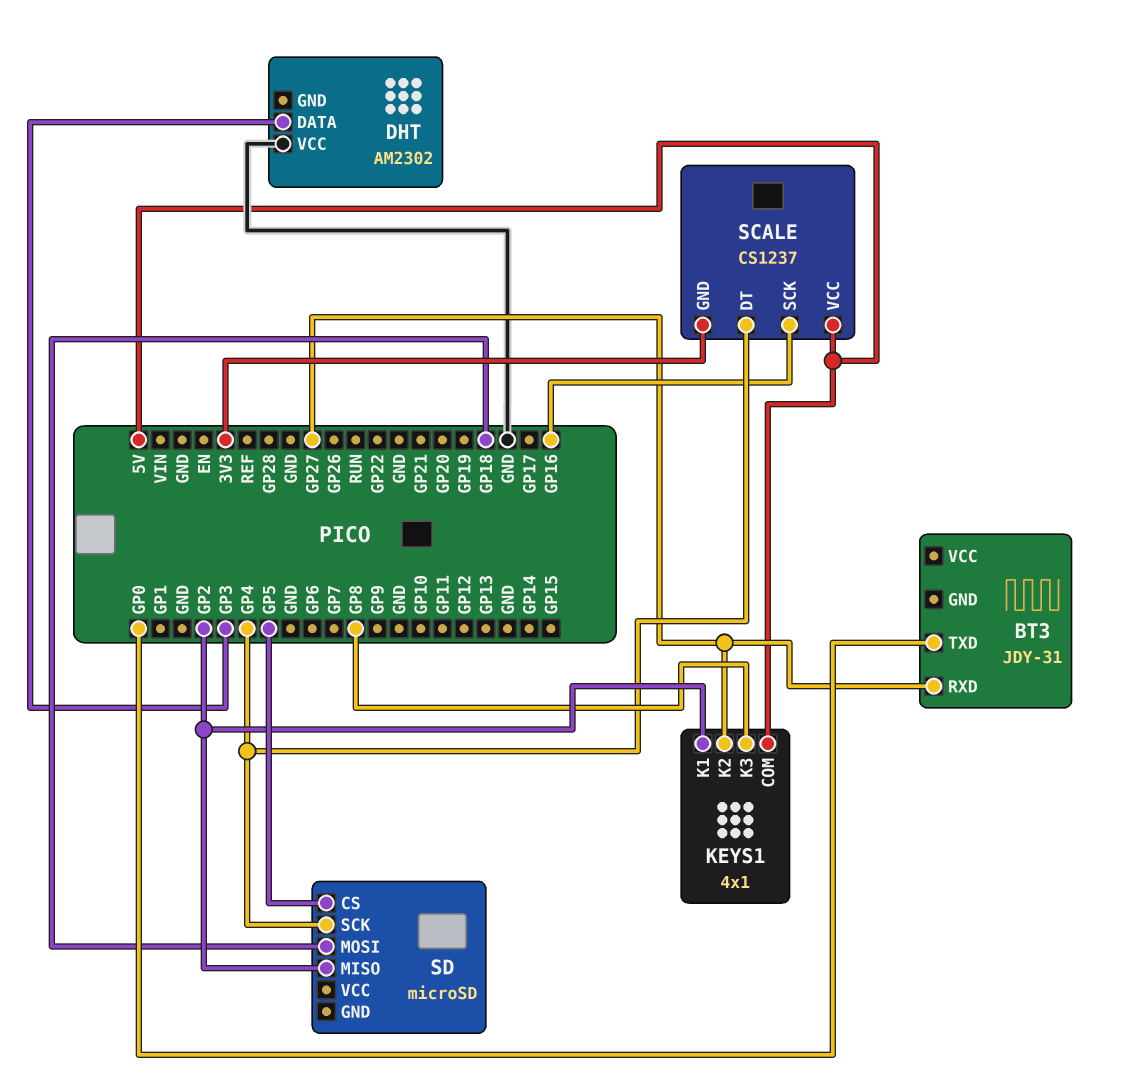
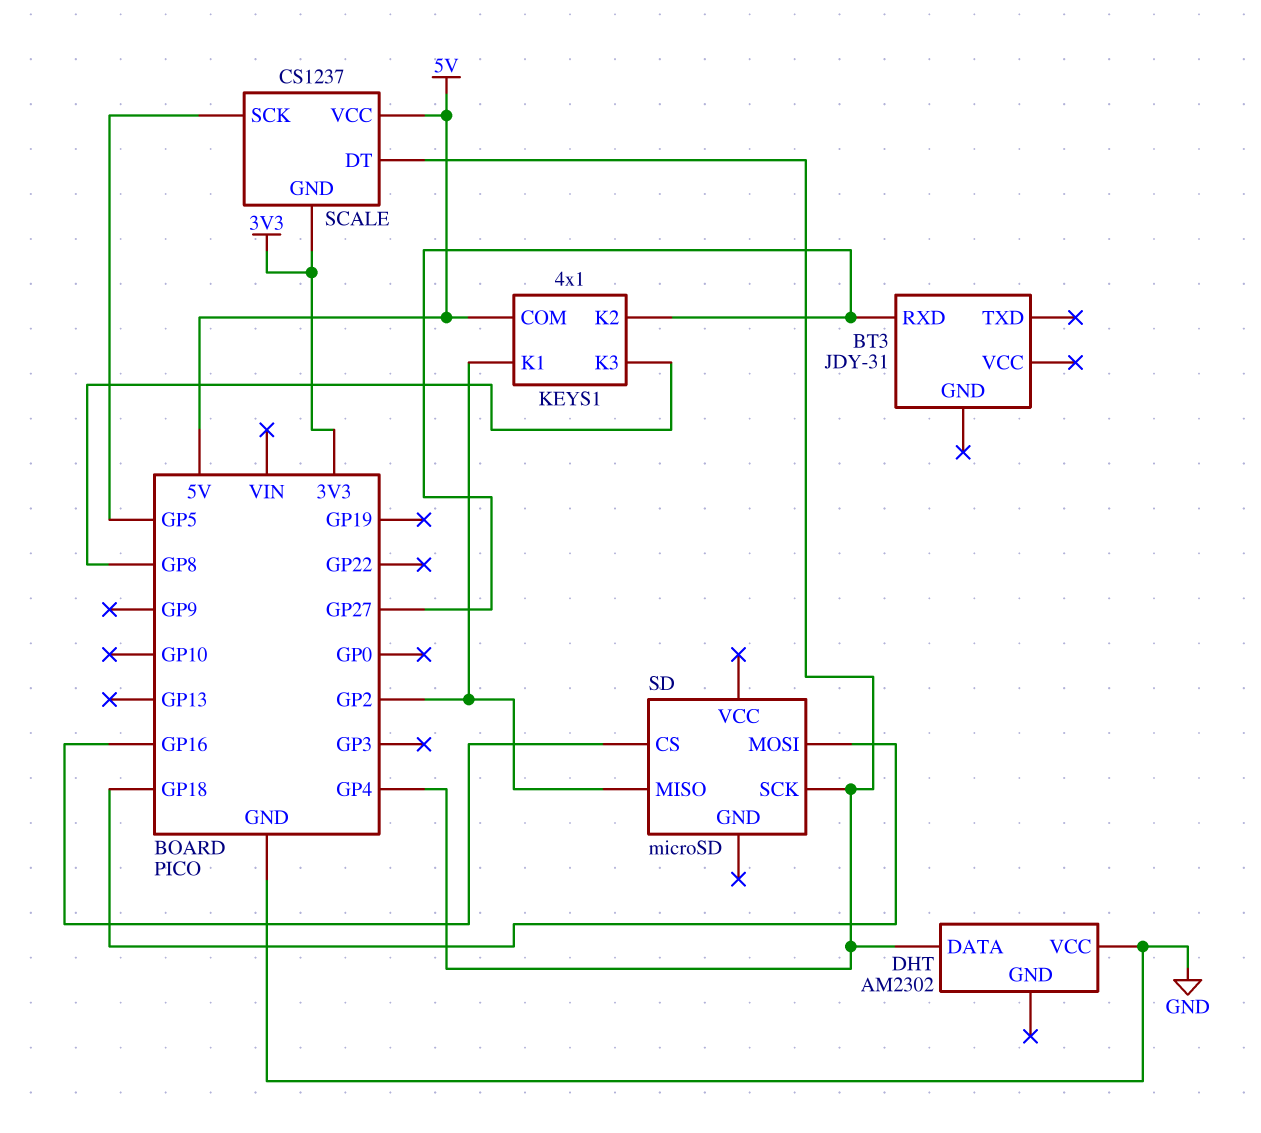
BT3 pin TXD: GP0 -> none
DHT pin DATA: GP3 -> GP4
SCALE pin SCK: GP16 -> GP5
SD pin CS: GP5 -> GP16

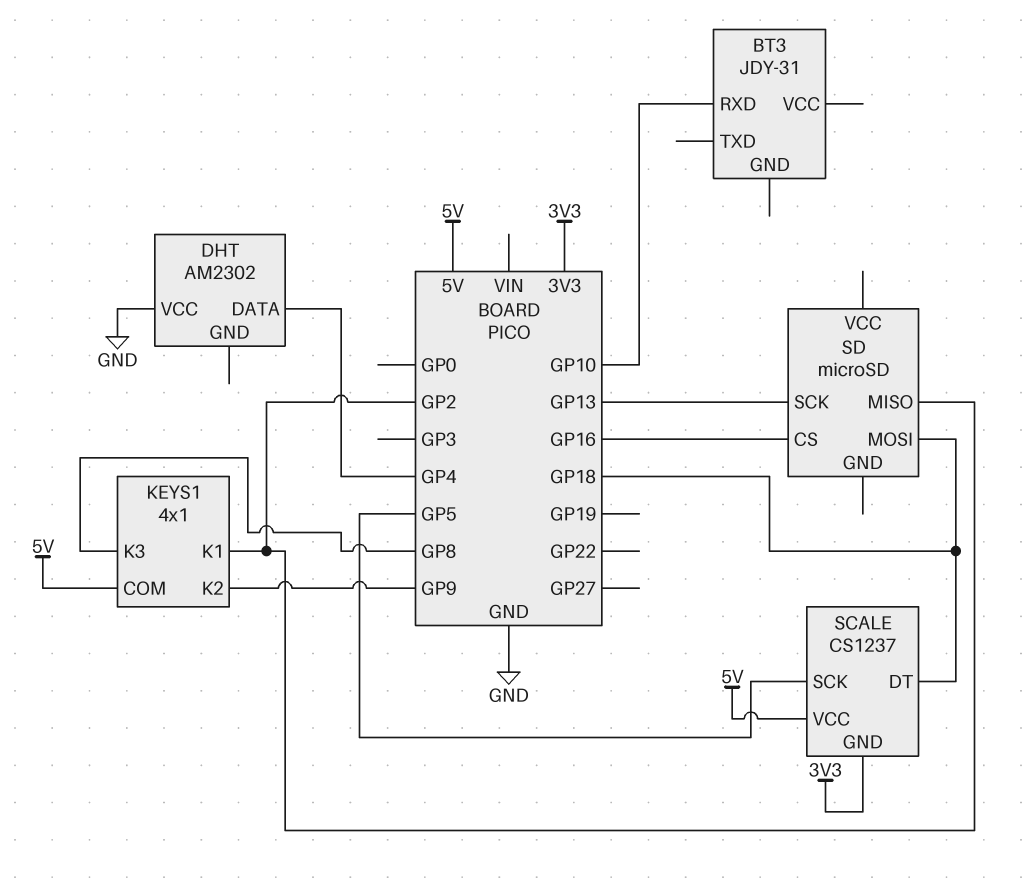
BT3 pin RXD: GP27 -> GP10
KEYS1 pin K2: GP27 -> GP9
SCALE pin DT: GP4 -> GP18
SD pin SCK: GP4 -> GP13

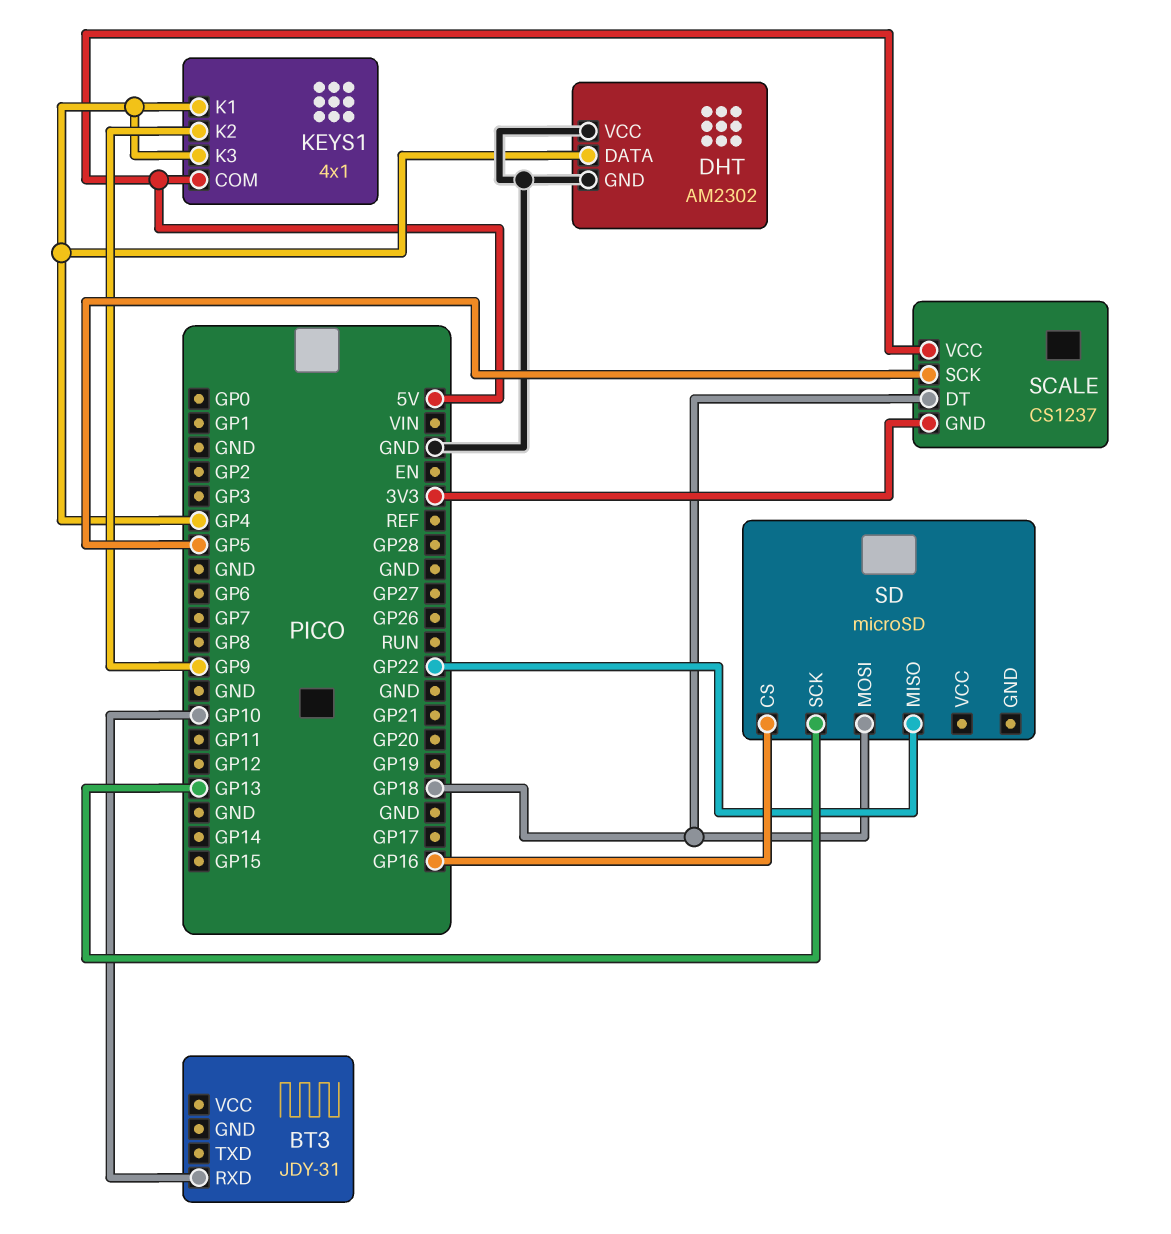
DHT pin GND: none -> GND
KEYS1 pin K1: GP2 -> GP4
KEYS1 pin K3: GP8 -> GP4
SD pin MISO: GP2 -> GP22

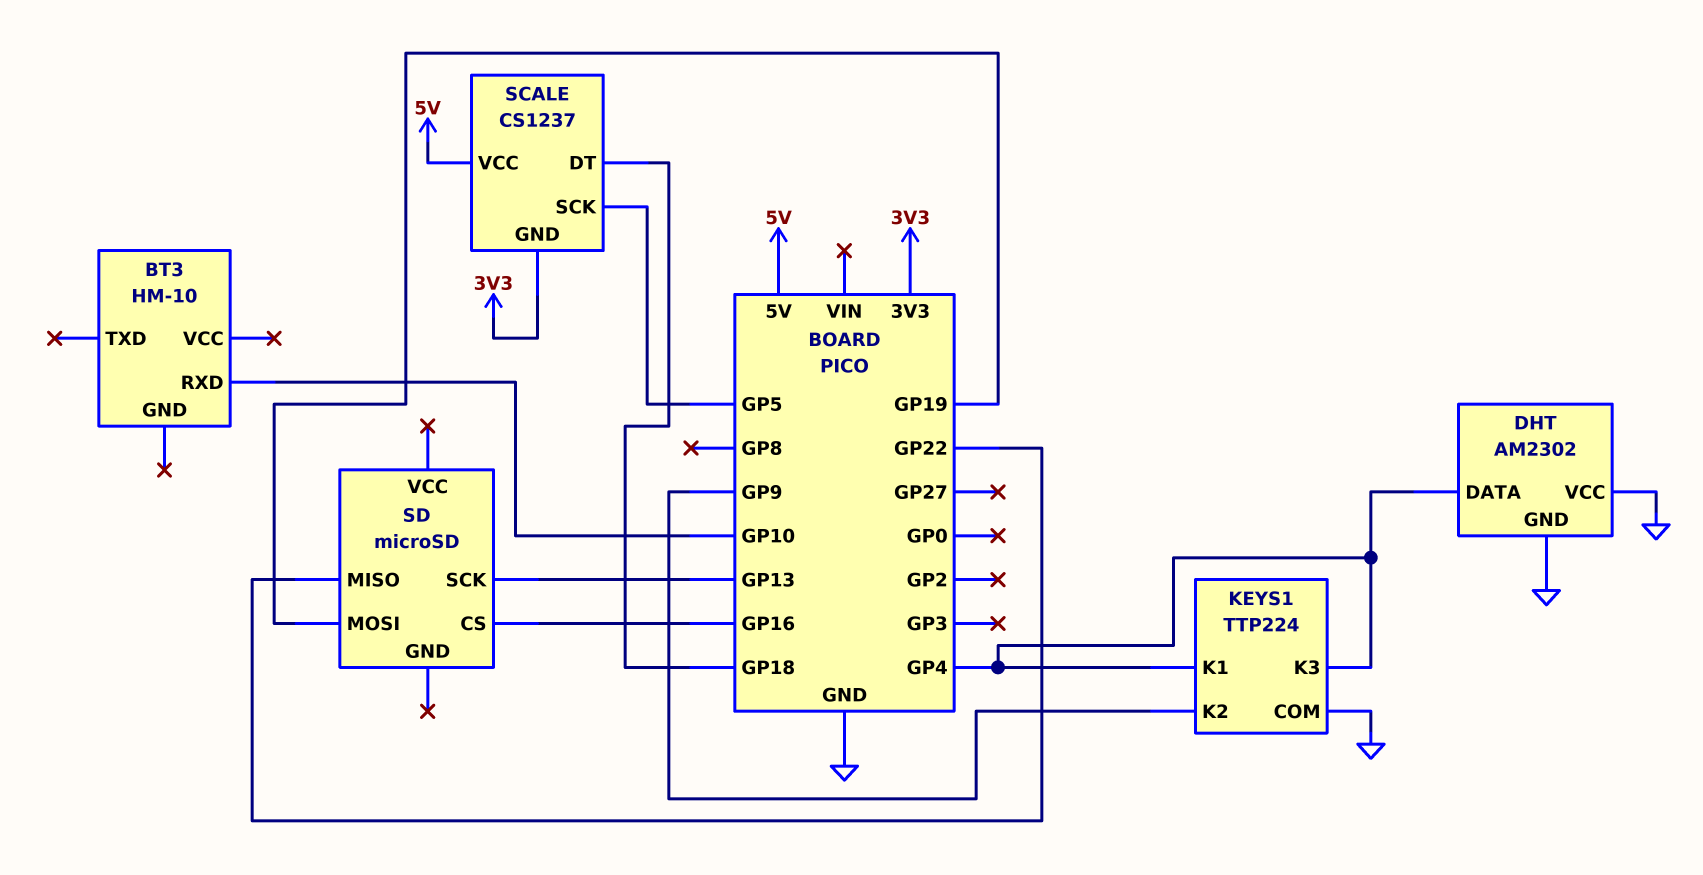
BT3: JDY-31 -> HM-10
KEYS1: 4x1 -> TTP224
KEYS1 pin COM: 5V -> GND
SD pin MOSI: GP18 -> GP19

